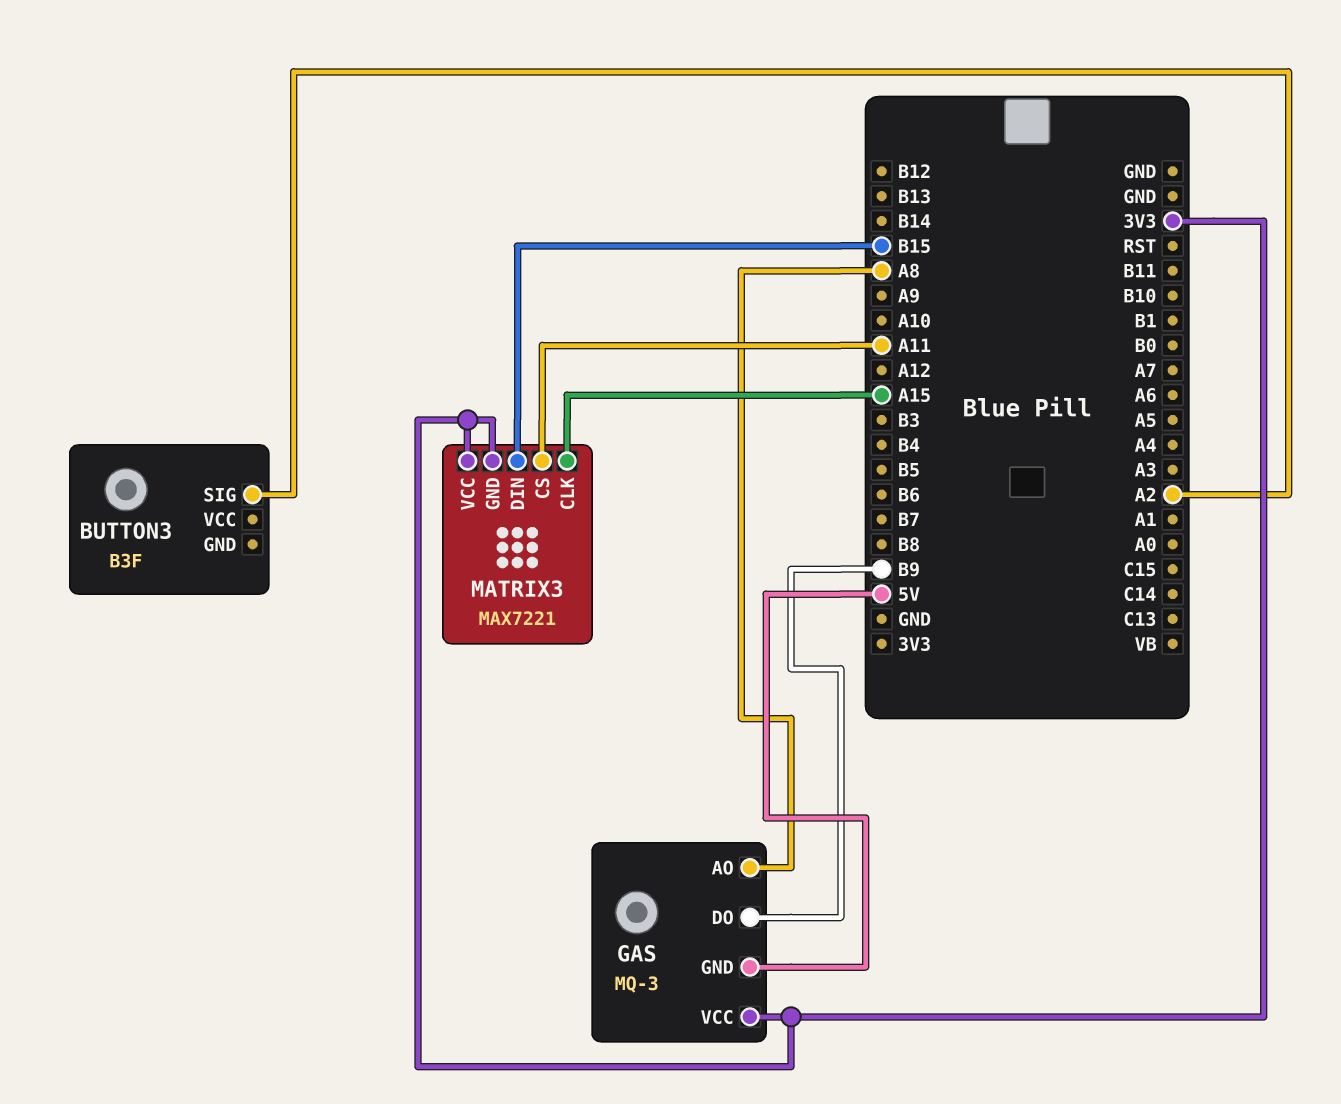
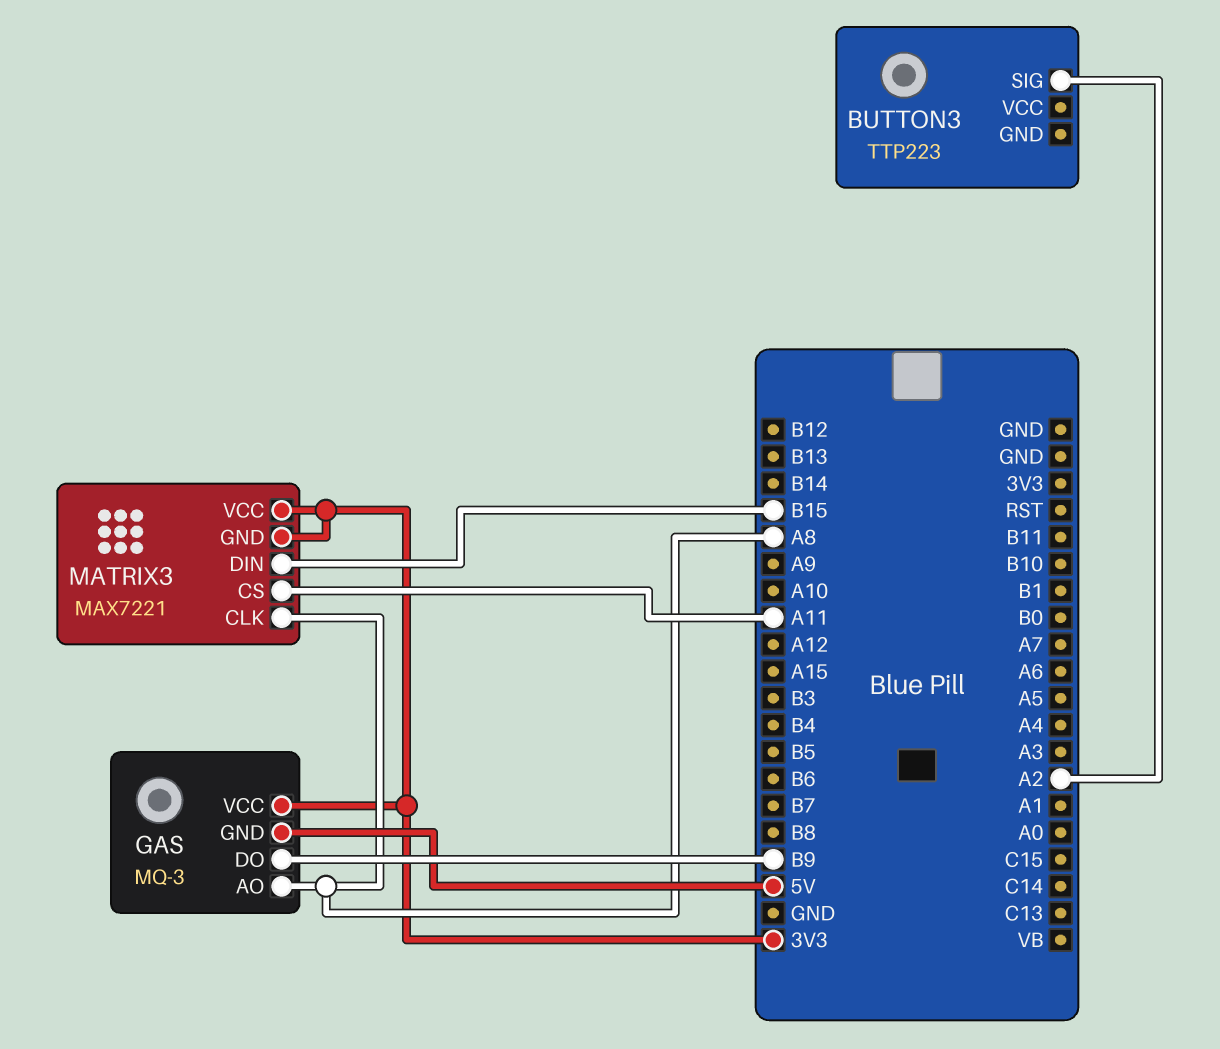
BUTTON3: B3F -> TTP223
MATRIX3 pin CLK: A15 -> A8

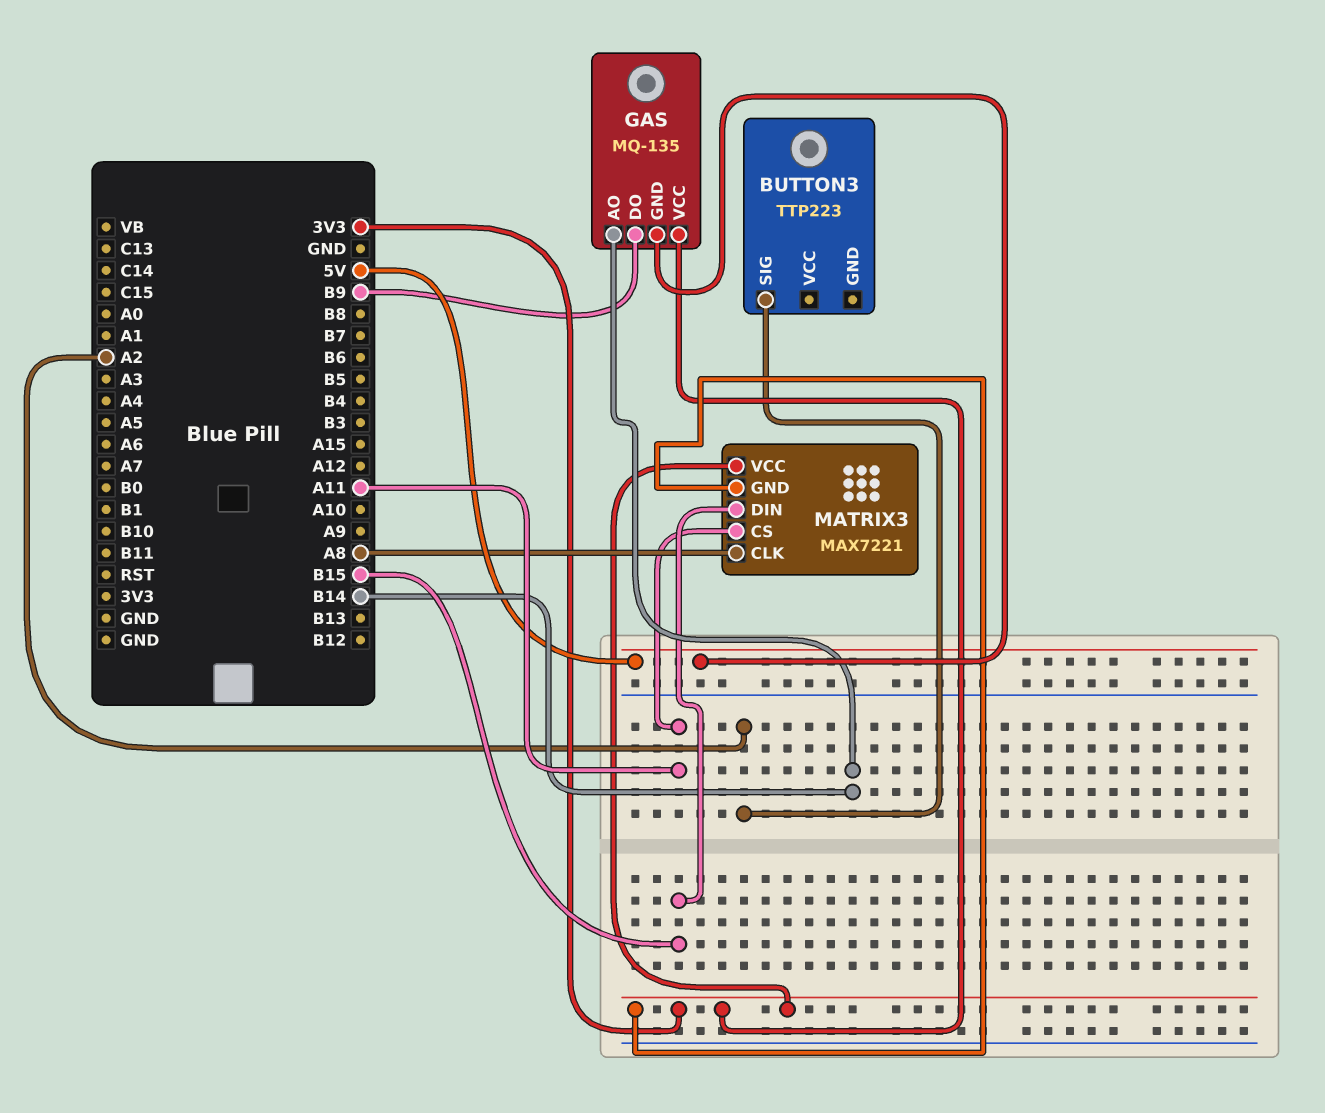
GAS: MQ-3 -> MQ-135
GAS pin AO: A8 -> B14

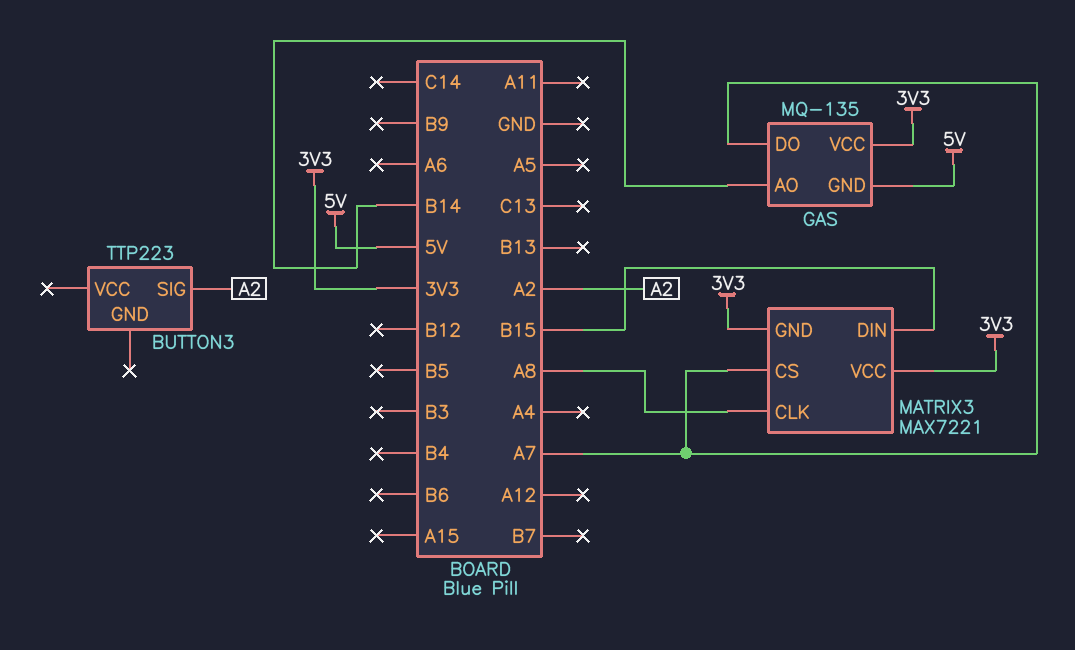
GAS pin DO: B9 -> A7
MATRIX3 pin CS: A11 -> A7

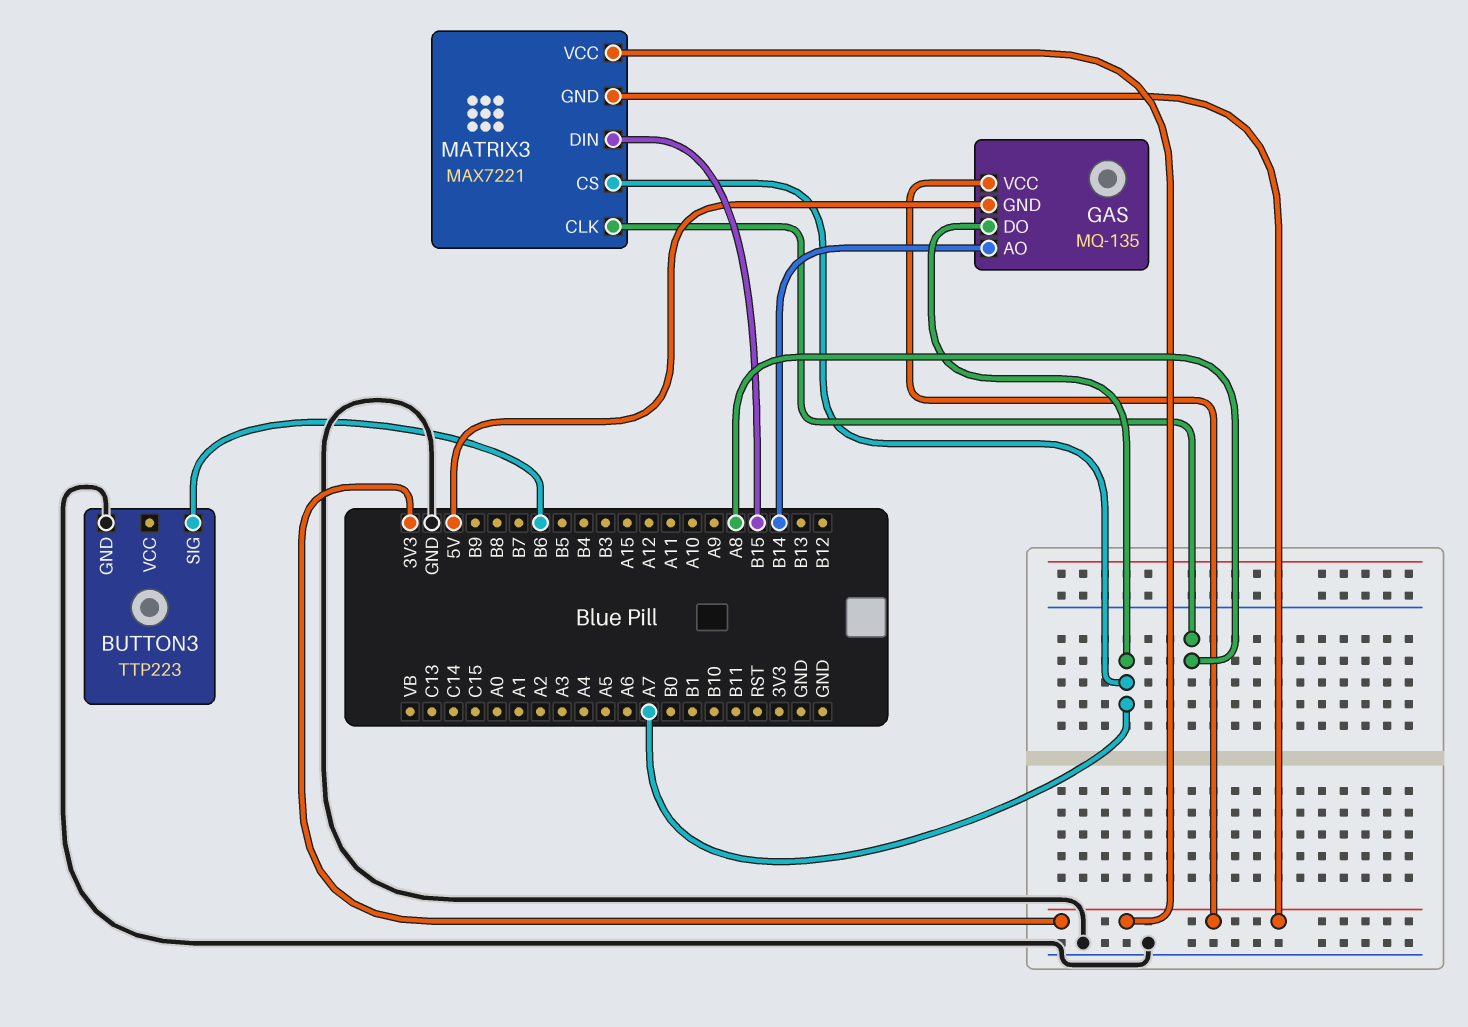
BUTTON3 pin GND: none -> GND
BUTTON3 pin SIG: A2 -> B6

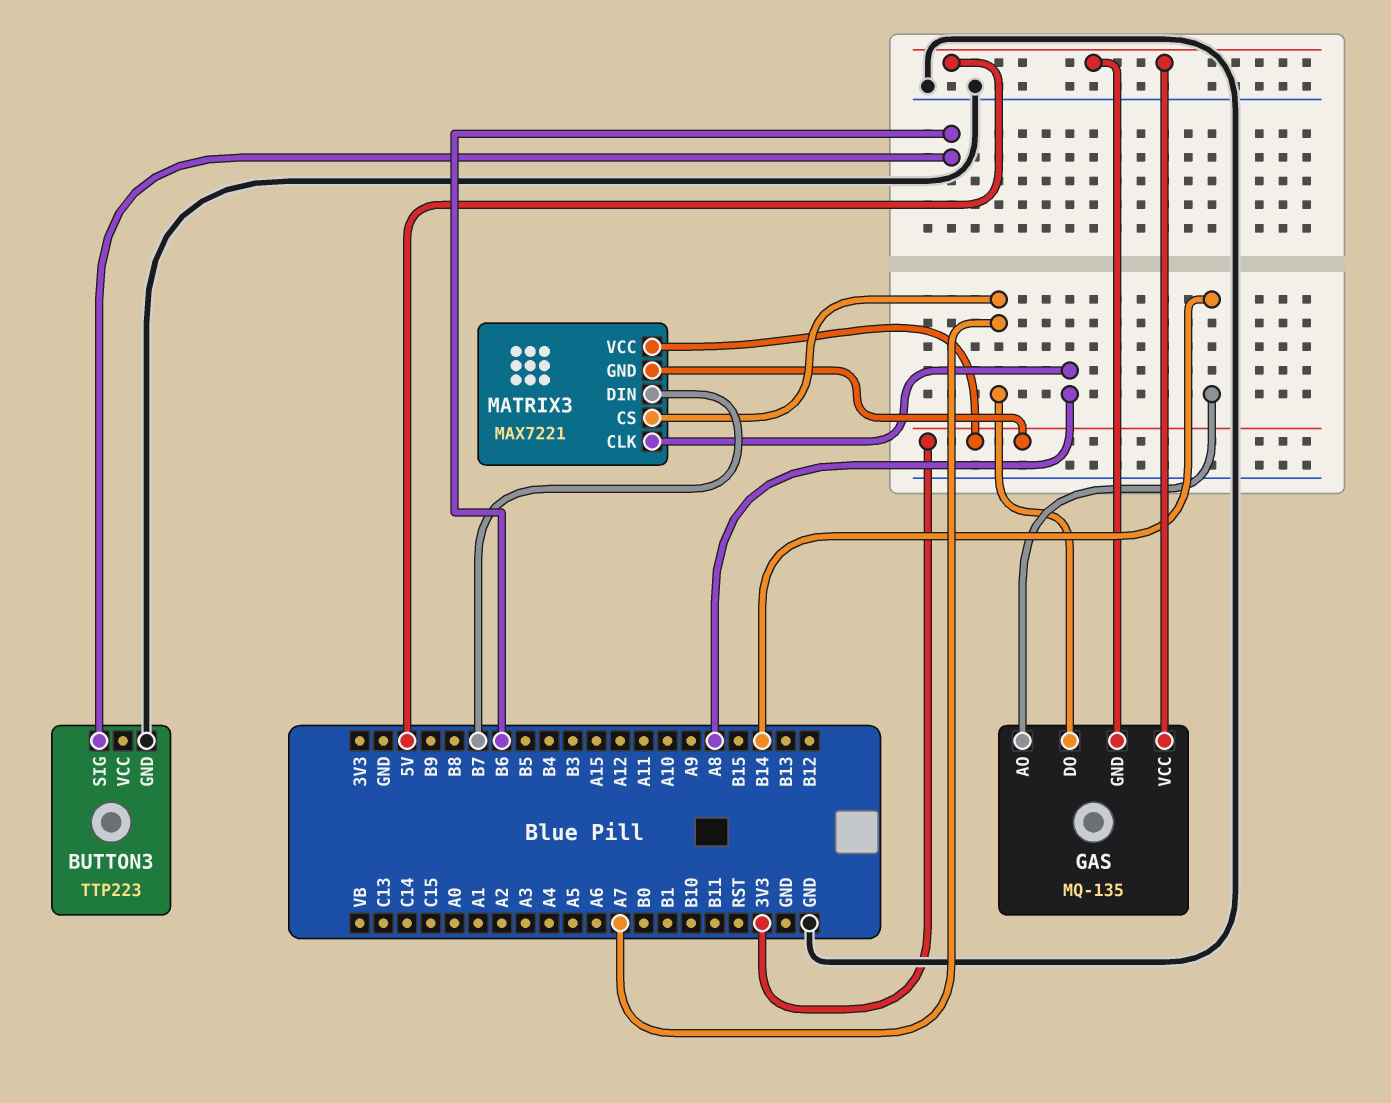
GAS pin VCC: 3V3 -> 5V
MATRIX3 pin DIN: B15 -> B7

